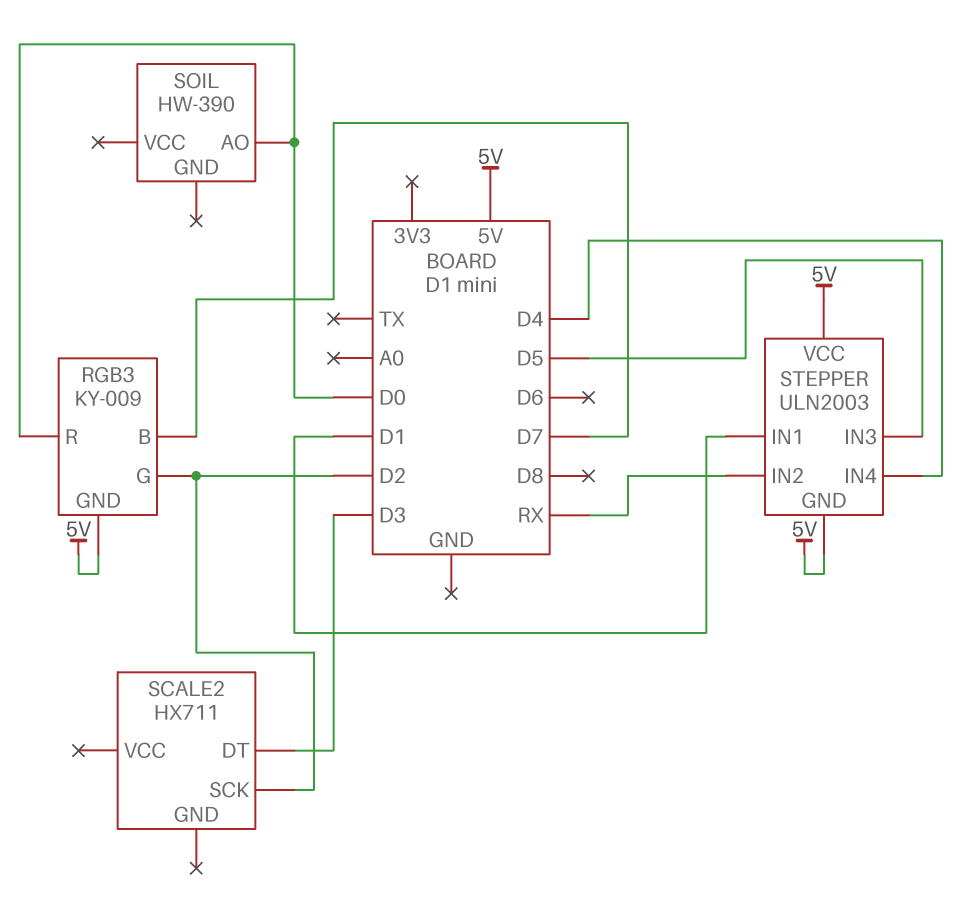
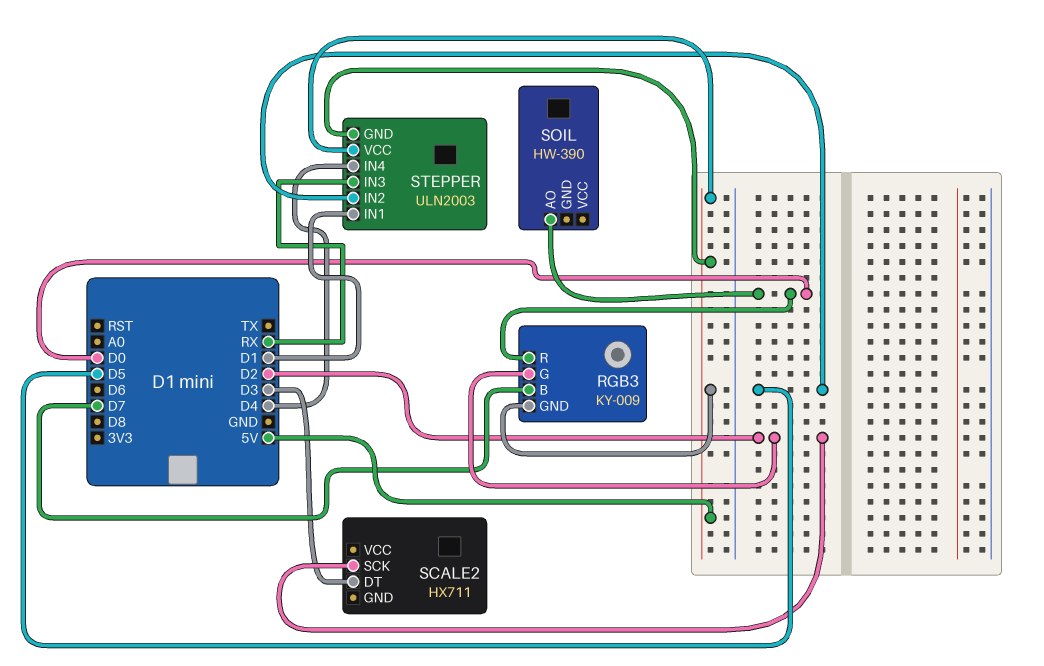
STEPPER pin IN2: RX -> D5
STEPPER pin IN3: D5 -> RX

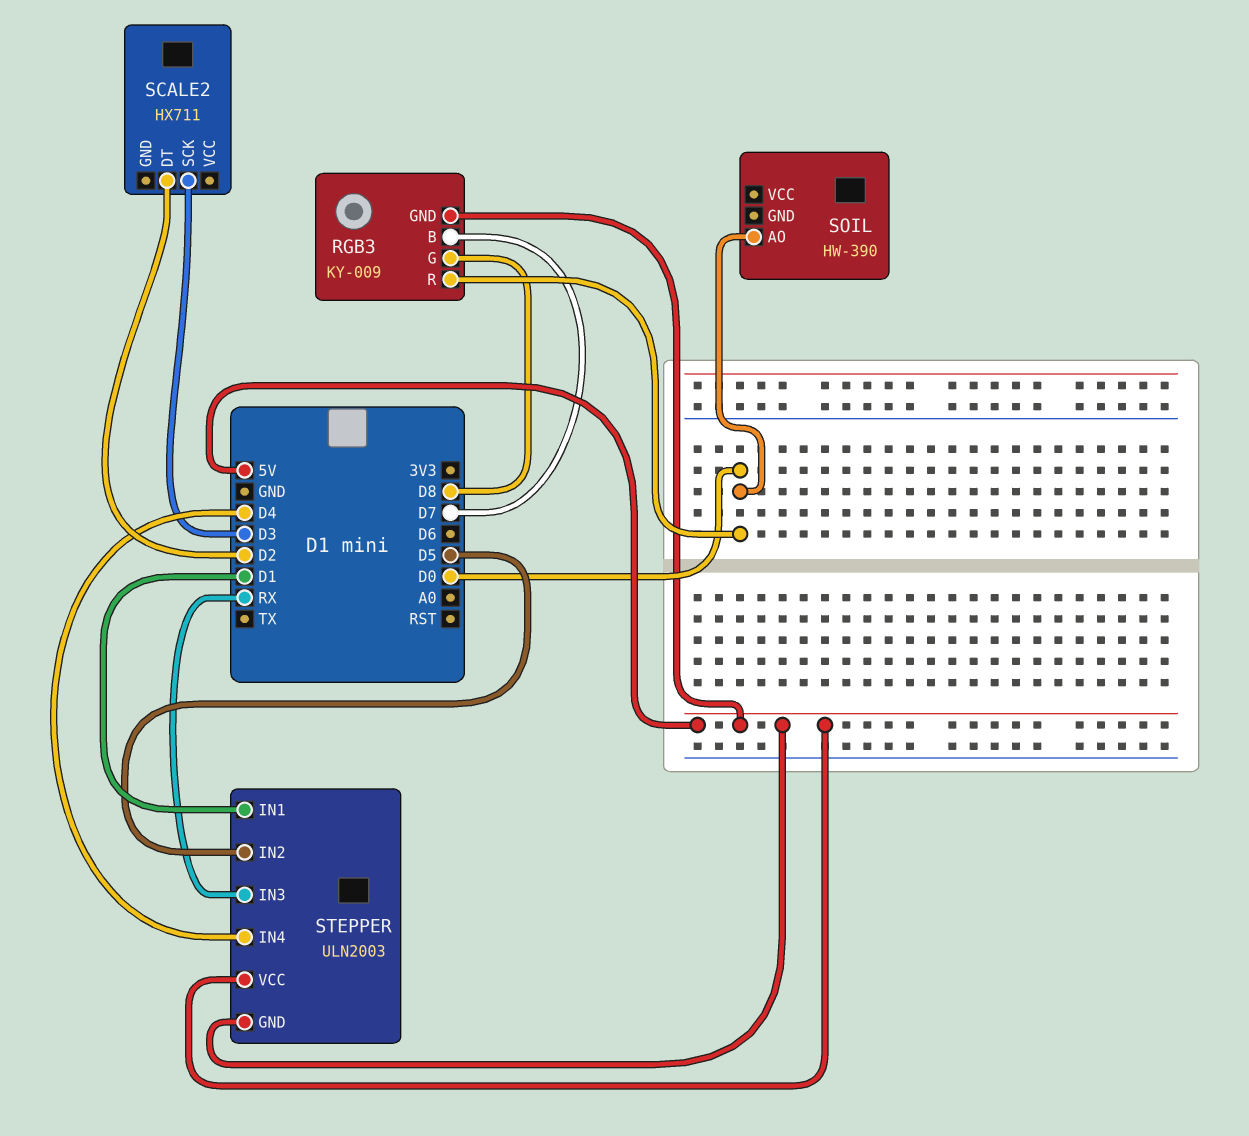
RGB3 pin G: D2 -> D8
SCALE2 pin DT: D3 -> D2
SCALE2 pin SCK: D2 -> D3

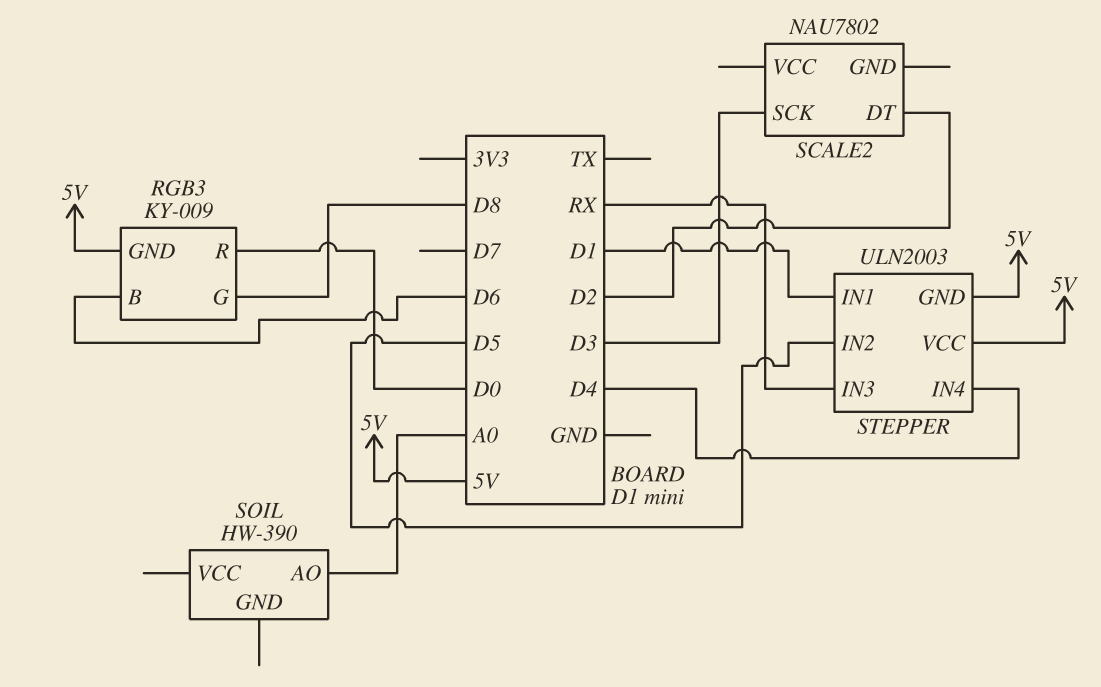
RGB3 pin B: D7 -> D6
SCALE2: HX711 -> NAU7802
SOIL pin AO: D0 -> A0

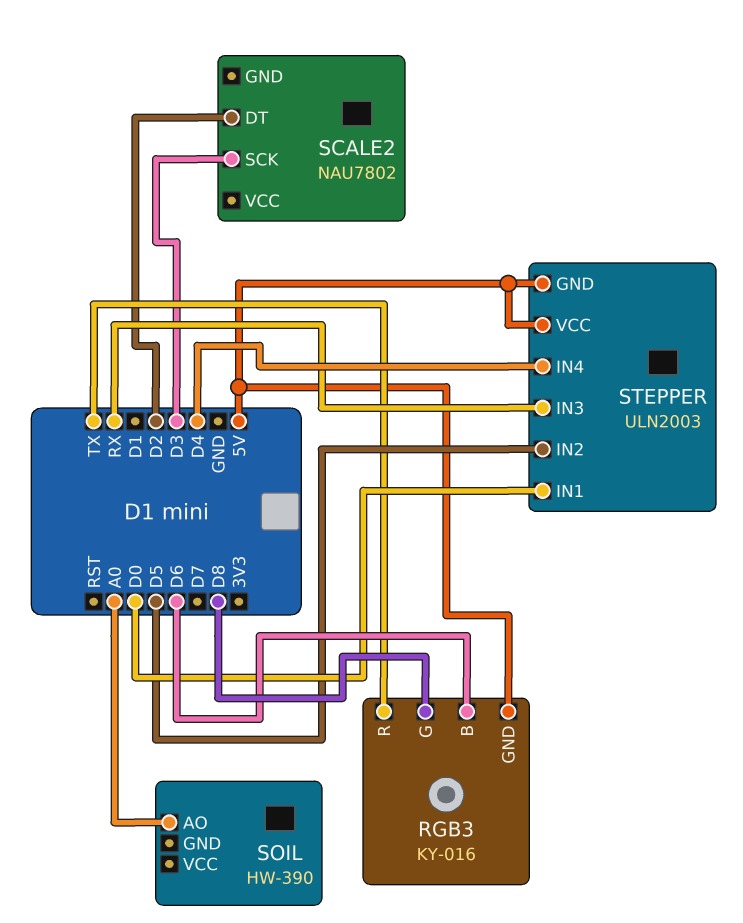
RGB3: KY-009 -> KY-016
RGB3 pin R: D0 -> TX
STEPPER pin IN1: D1 -> D0

